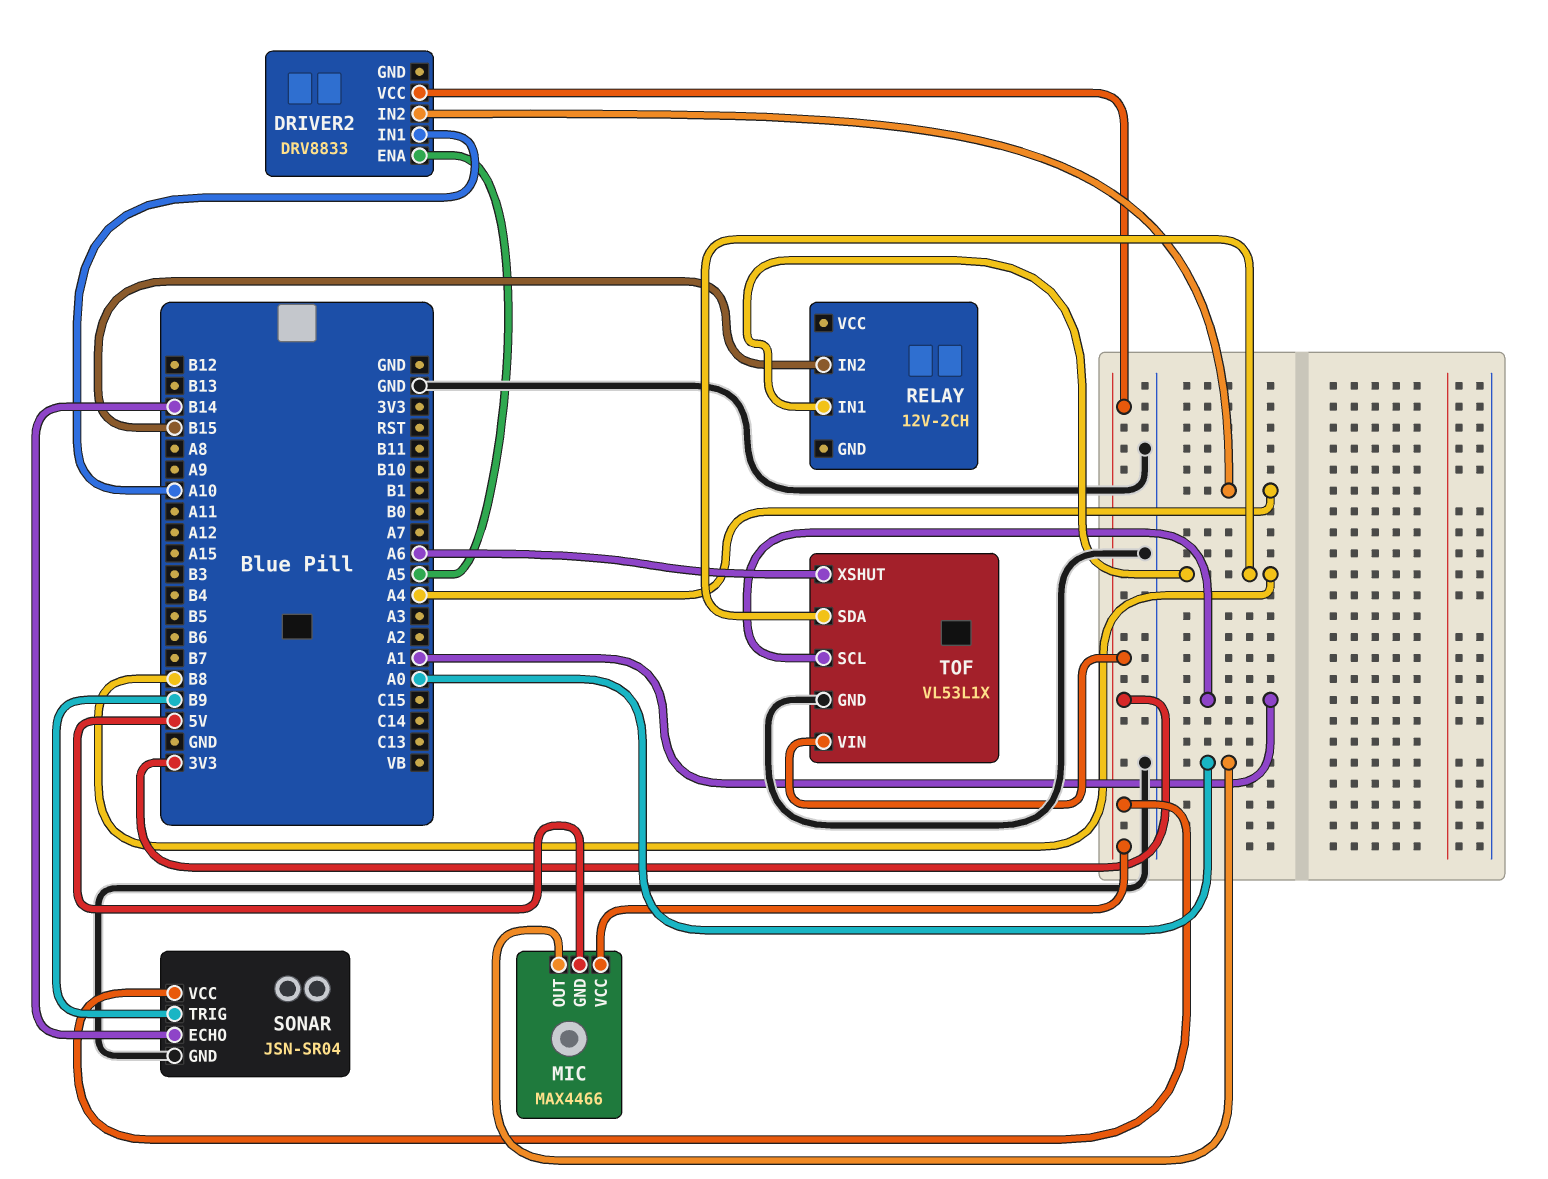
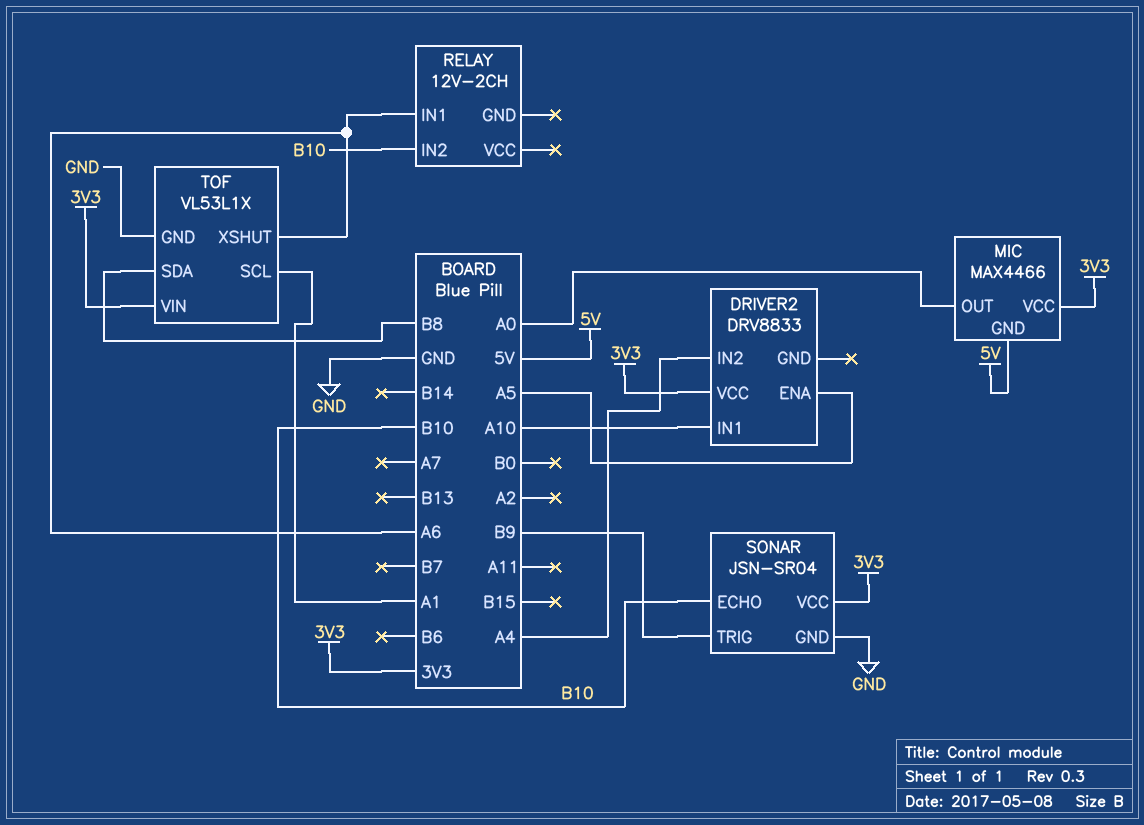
RELAY pin IN1: B8 -> A6
RELAY pin IN2: B15 -> B10
SONAR pin ECHO: B14 -> B10

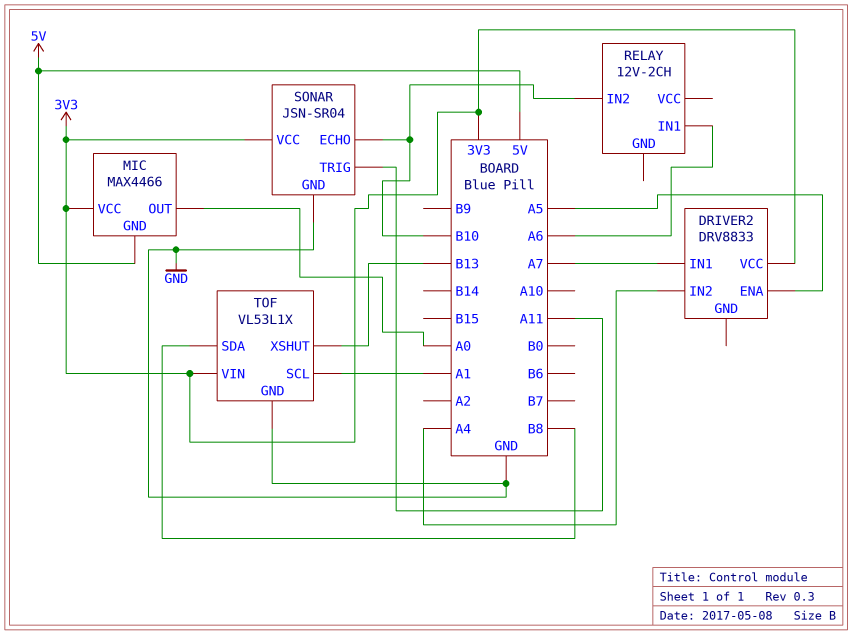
DRIVER2 pin IN1: A10 -> A7
SONAR pin TRIG: B9 -> A11
TOF pin XSHUT: A6 -> B13

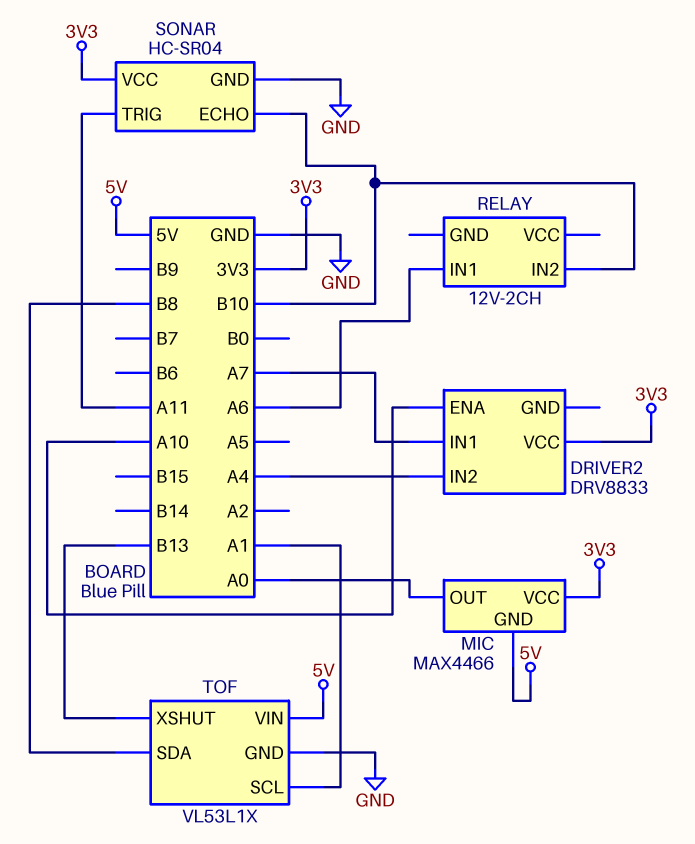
DRIVER2 pin ENA: A5 -> A10
SONAR: JSN-SR04 -> HC-SR04
TOF pin VIN: 3V3 -> 5V

